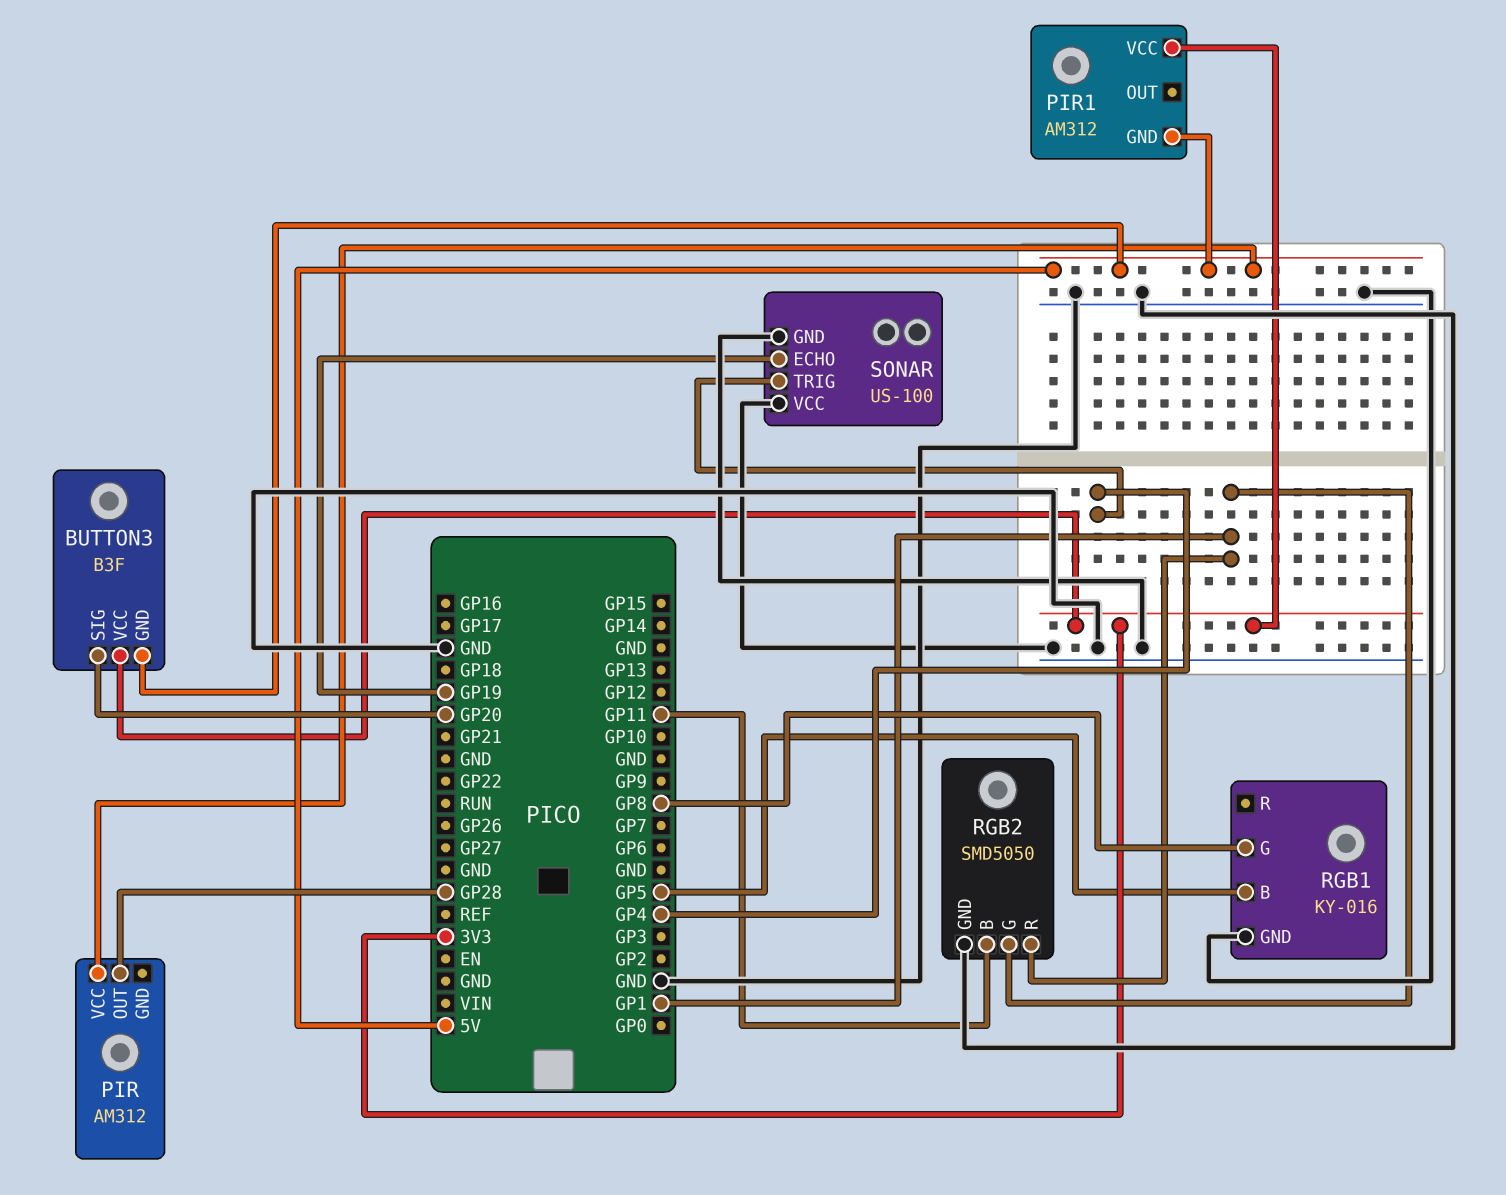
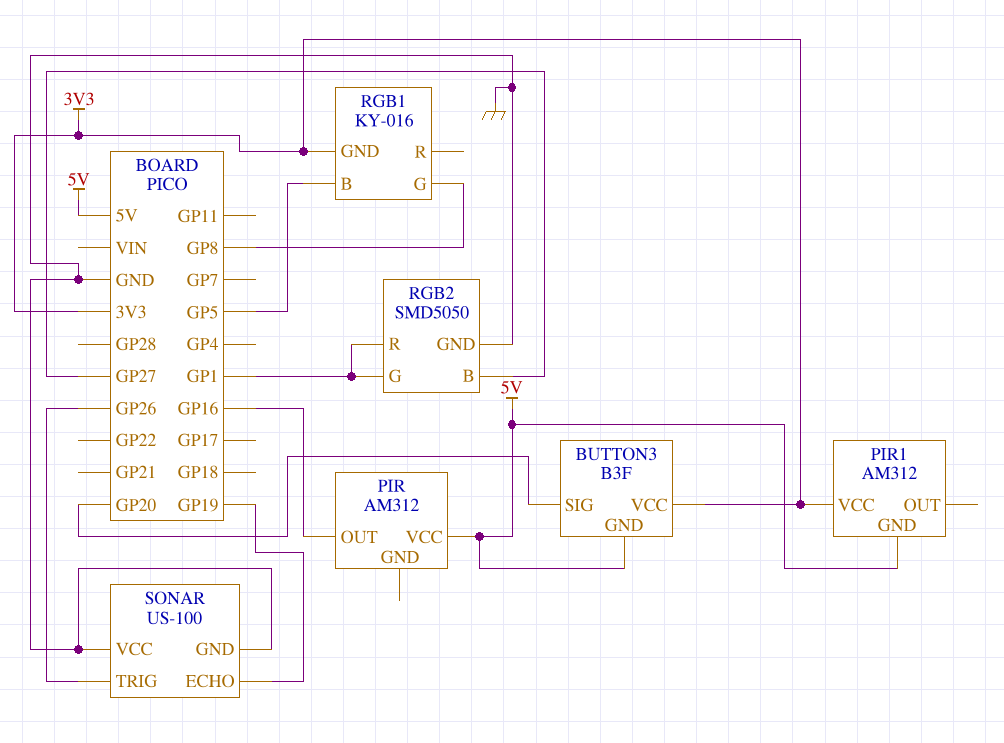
PIR pin OUT: GP28 -> GP16
RGB1 pin GND: GND -> 3V3
RGB2 pin B: GP11 -> GP27
SONAR pin TRIG: GP4 -> GP26

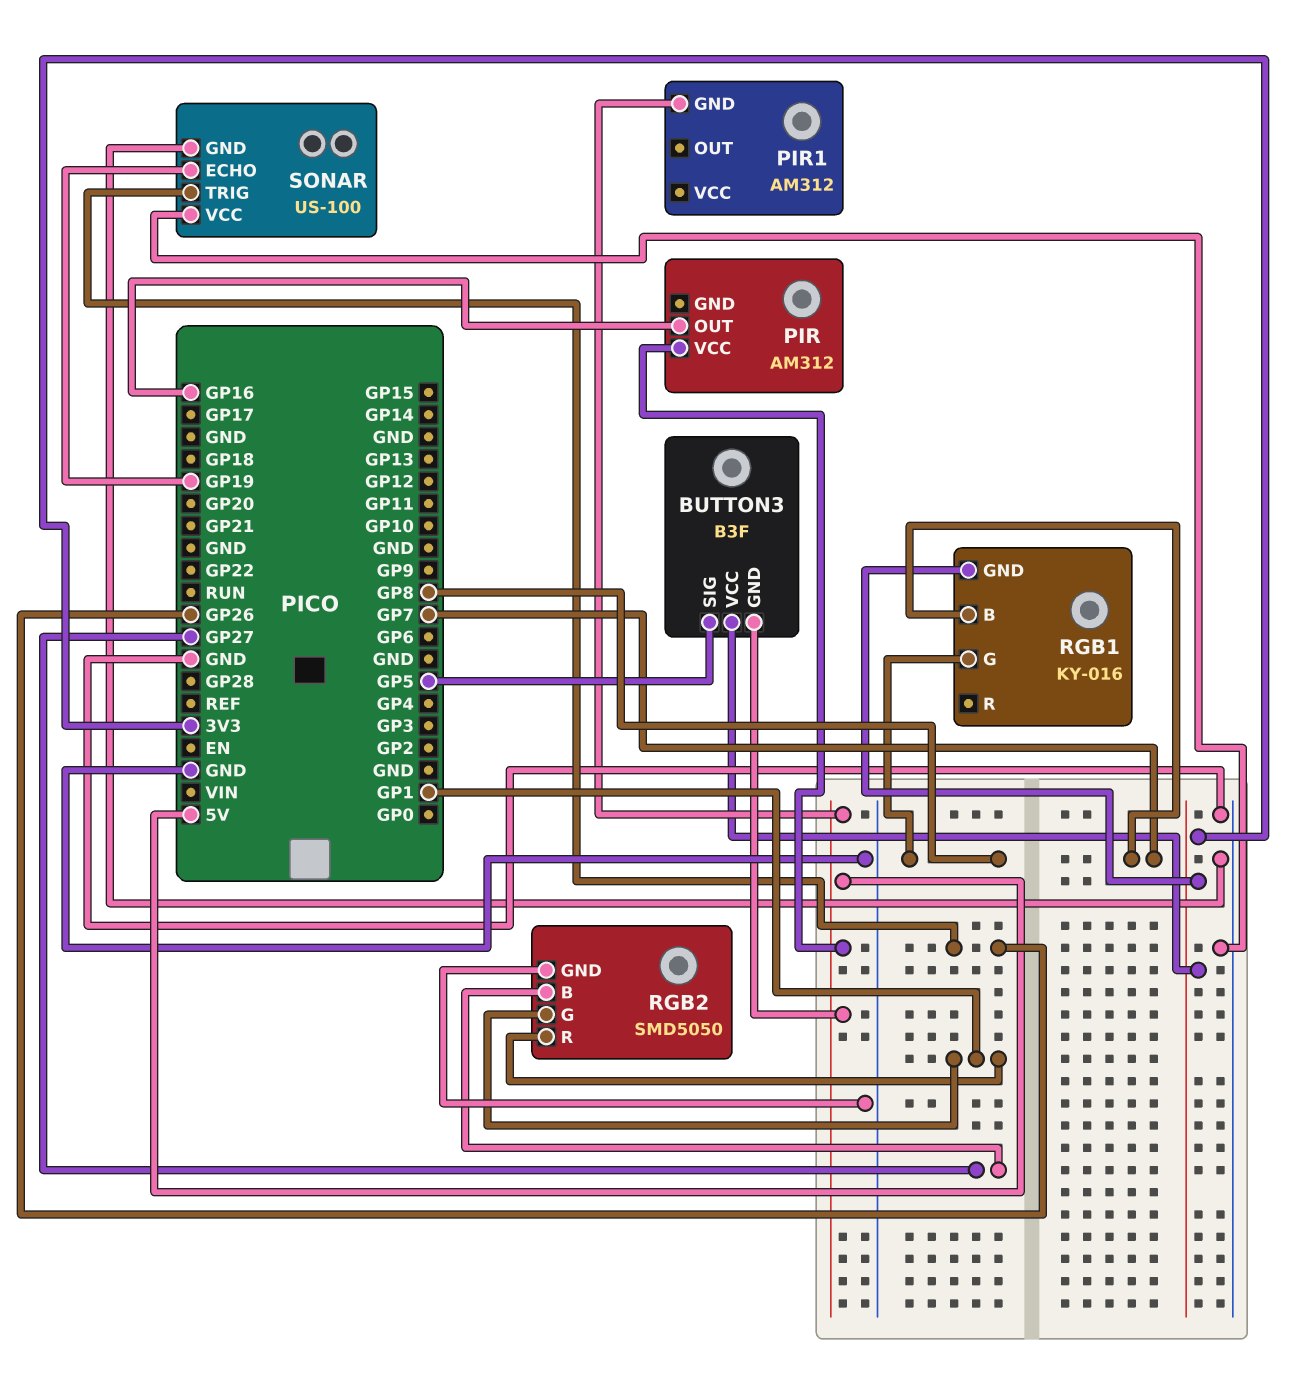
BUTTON3 pin SIG: GP20 -> GP5
PIR1 pin VCC: 3V3 -> none
RGB1 pin B: GP5 -> GP7

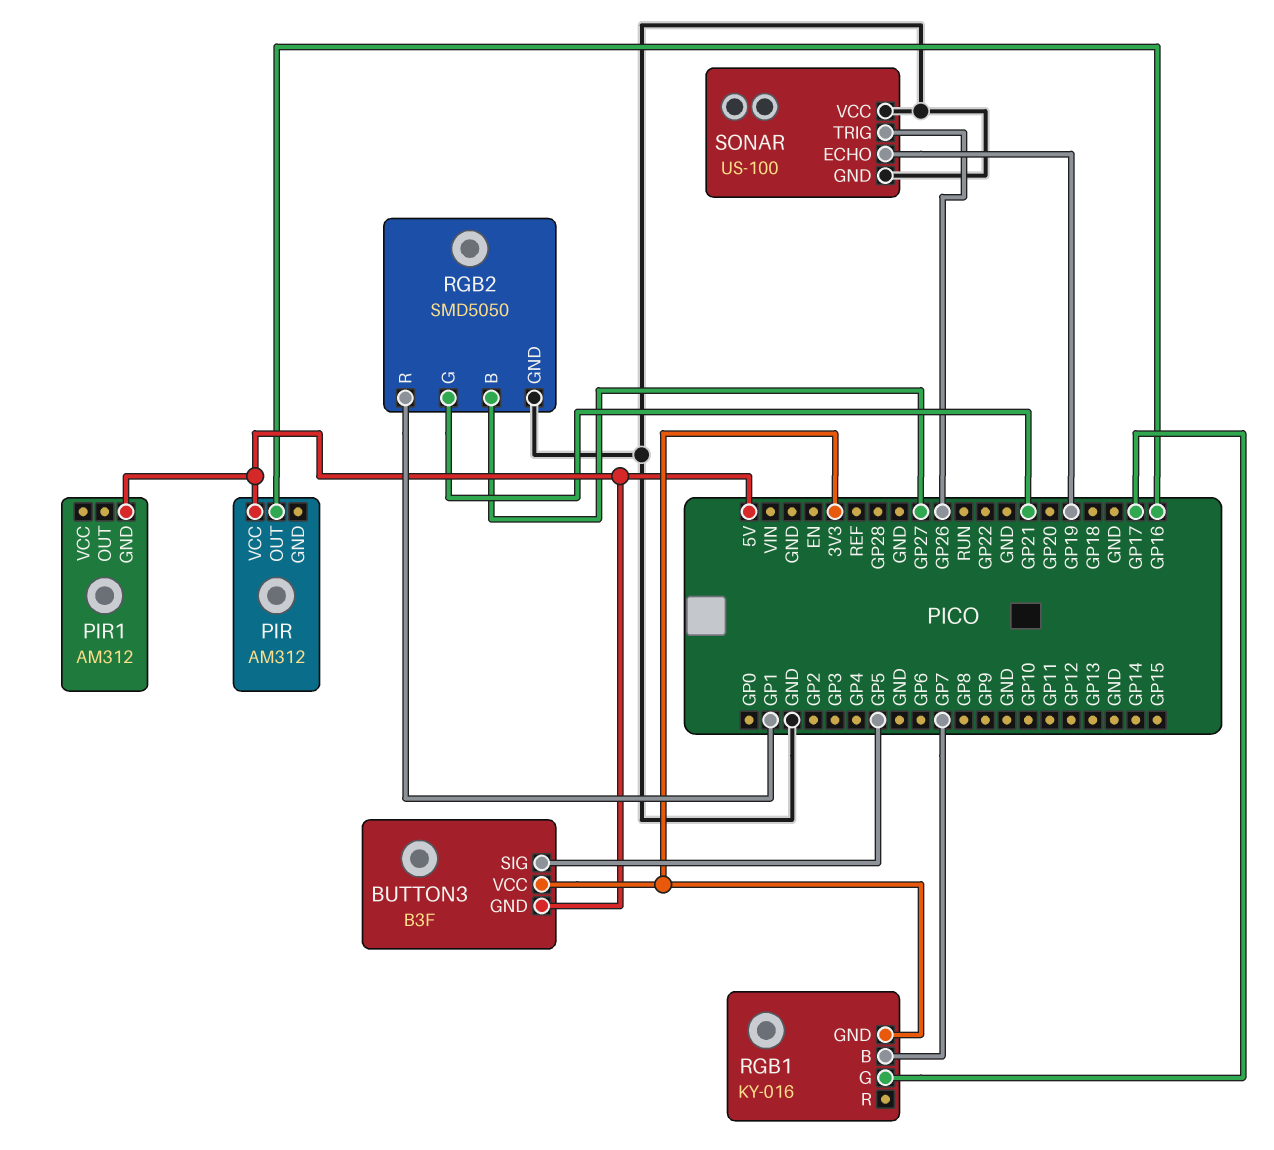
RGB1 pin G: GP8 -> GP17
RGB2 pin G: GP1 -> GP21

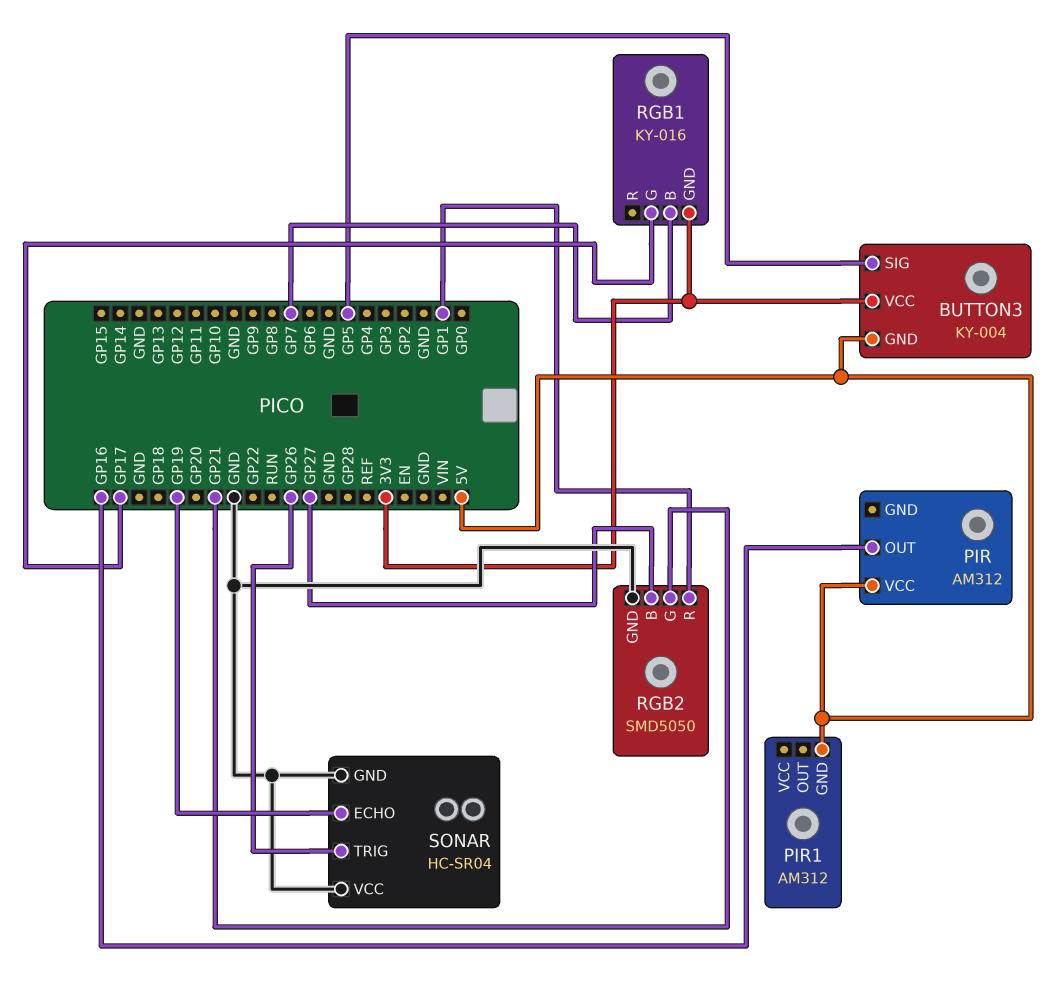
BUTTON3: B3F -> KY-004
SONAR: US-100 -> HC-SR04

